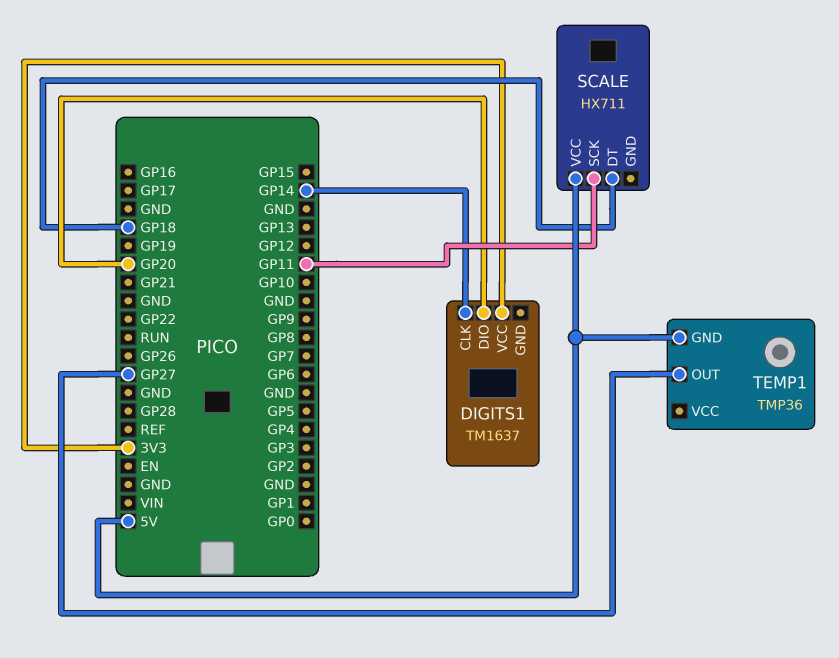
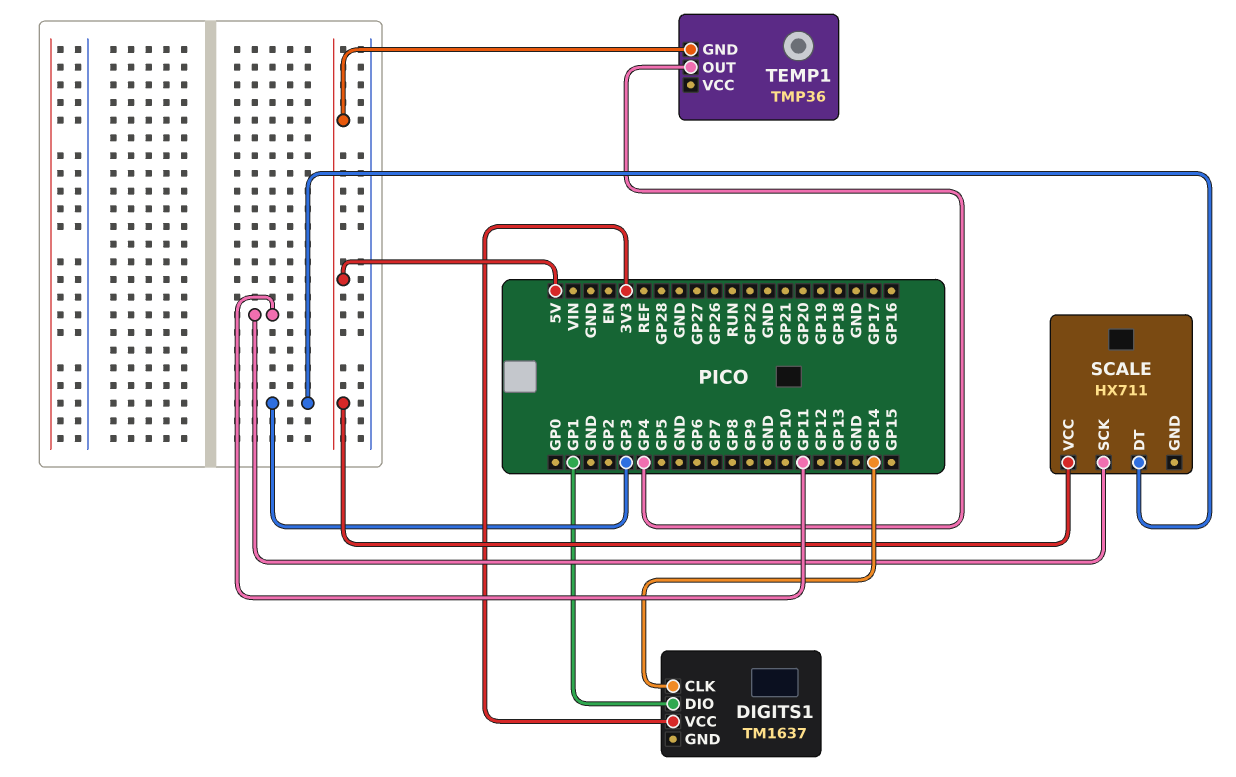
DIGITS1 pin DIO: GP20 -> GP1
SCALE pin DT: GP18 -> GP3
TEMP1 pin OUT: GP27 -> GP4

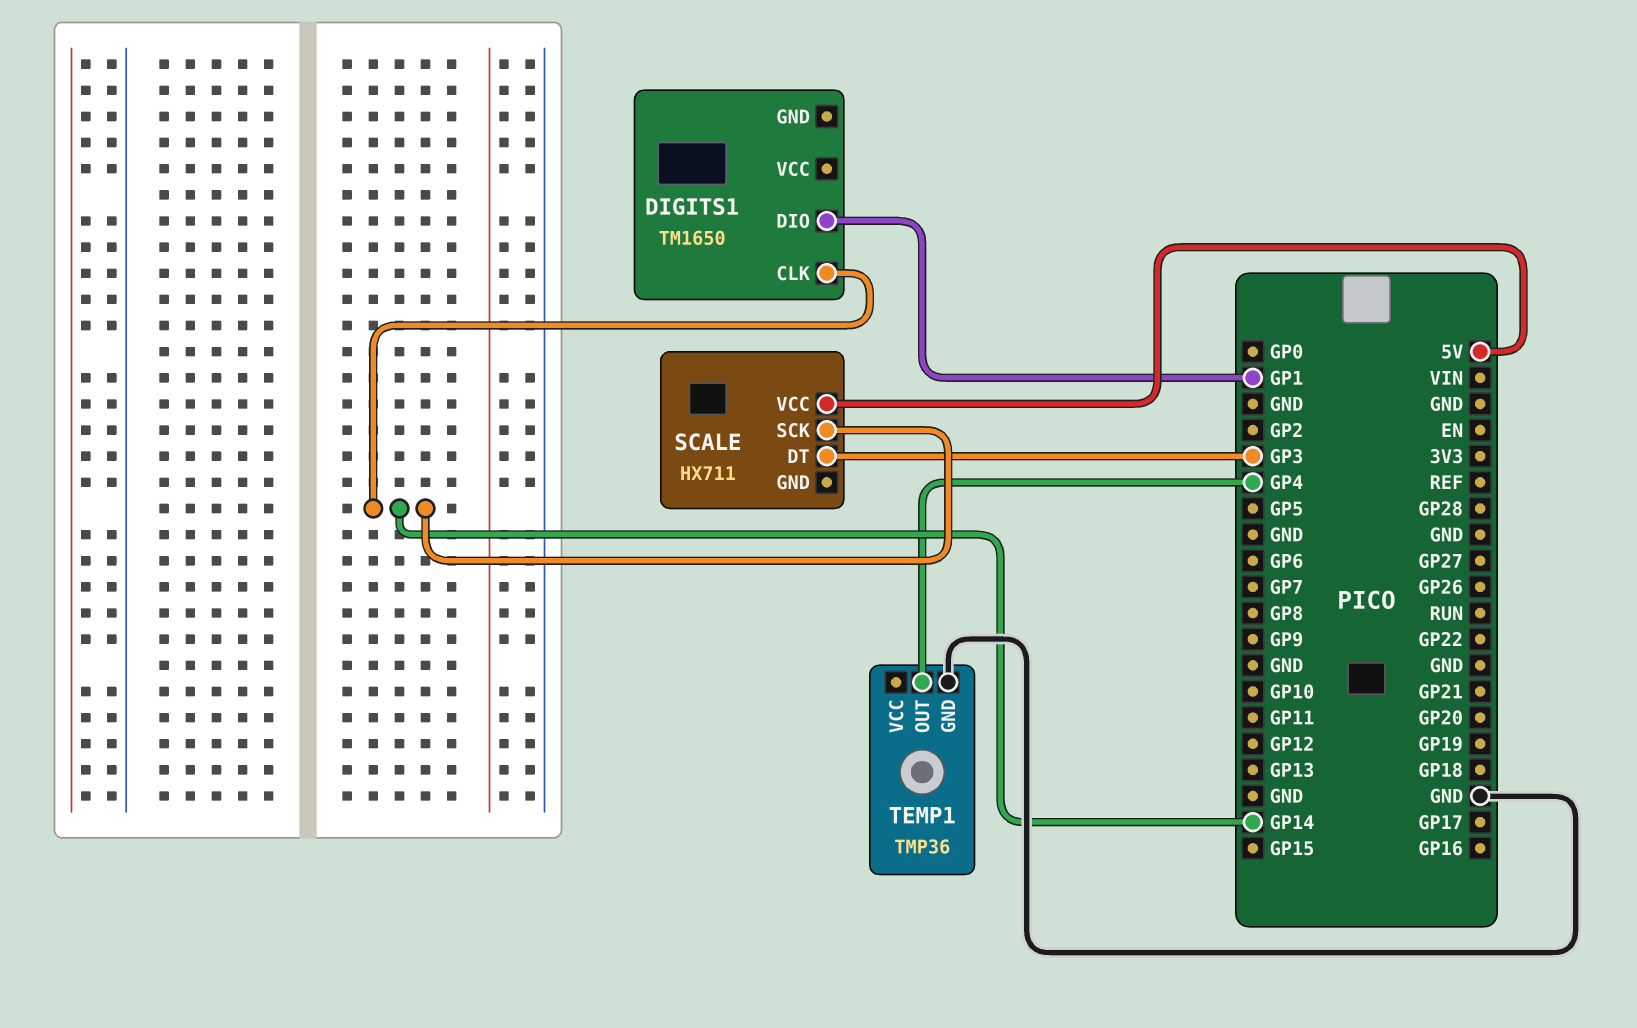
DIGITS1: TM1637 -> TM1650
DIGITS1 pin VCC: 3V3 -> none
SCALE pin SCK: GP11 -> GP14
TEMP1 pin GND: 5V -> GND

